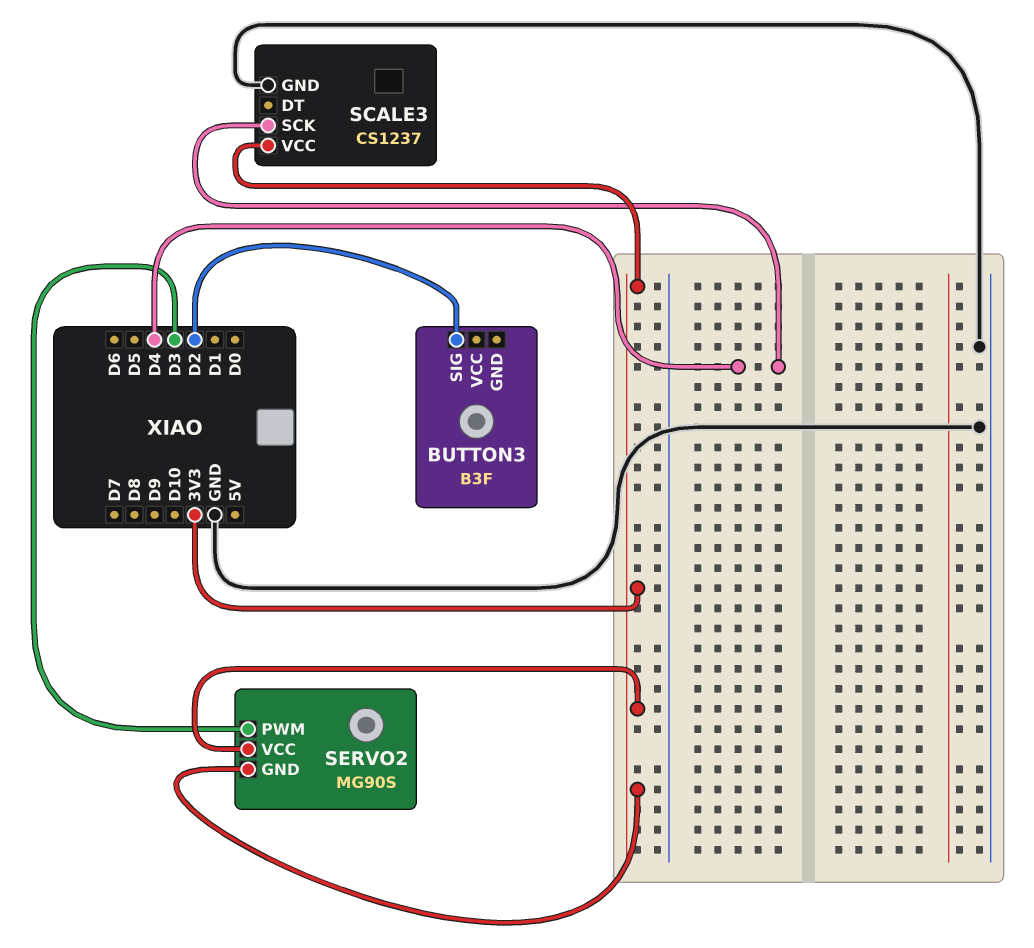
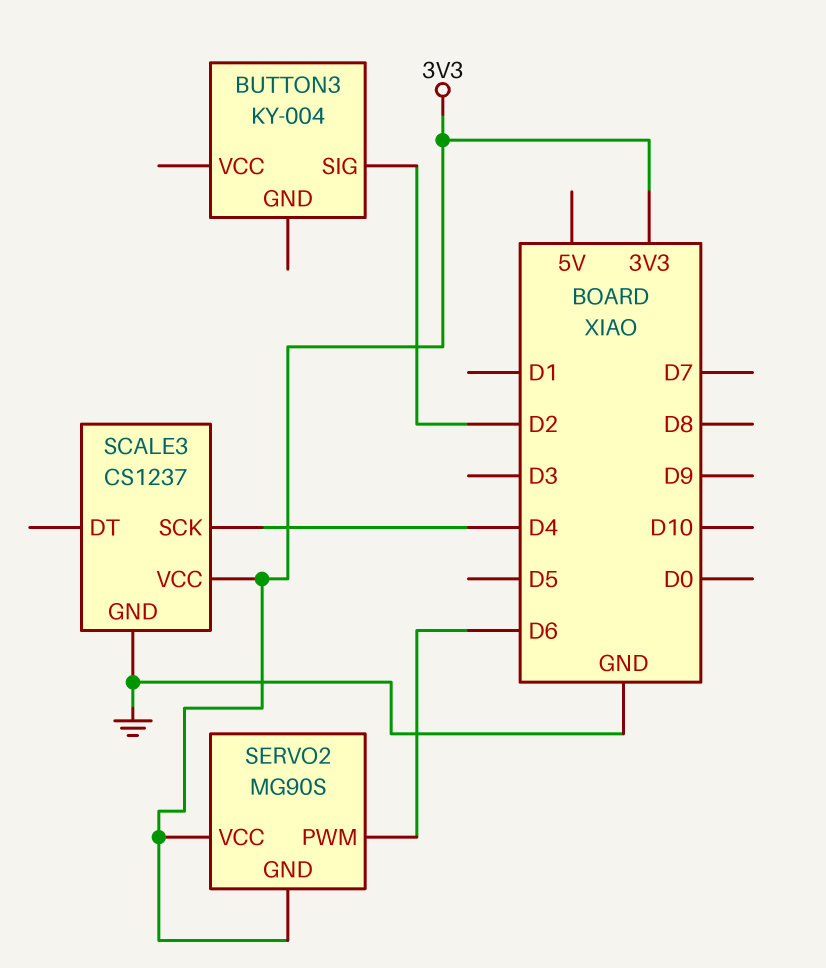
BUTTON3: B3F -> KY-004
SERVO2 pin PWM: D3 -> D6

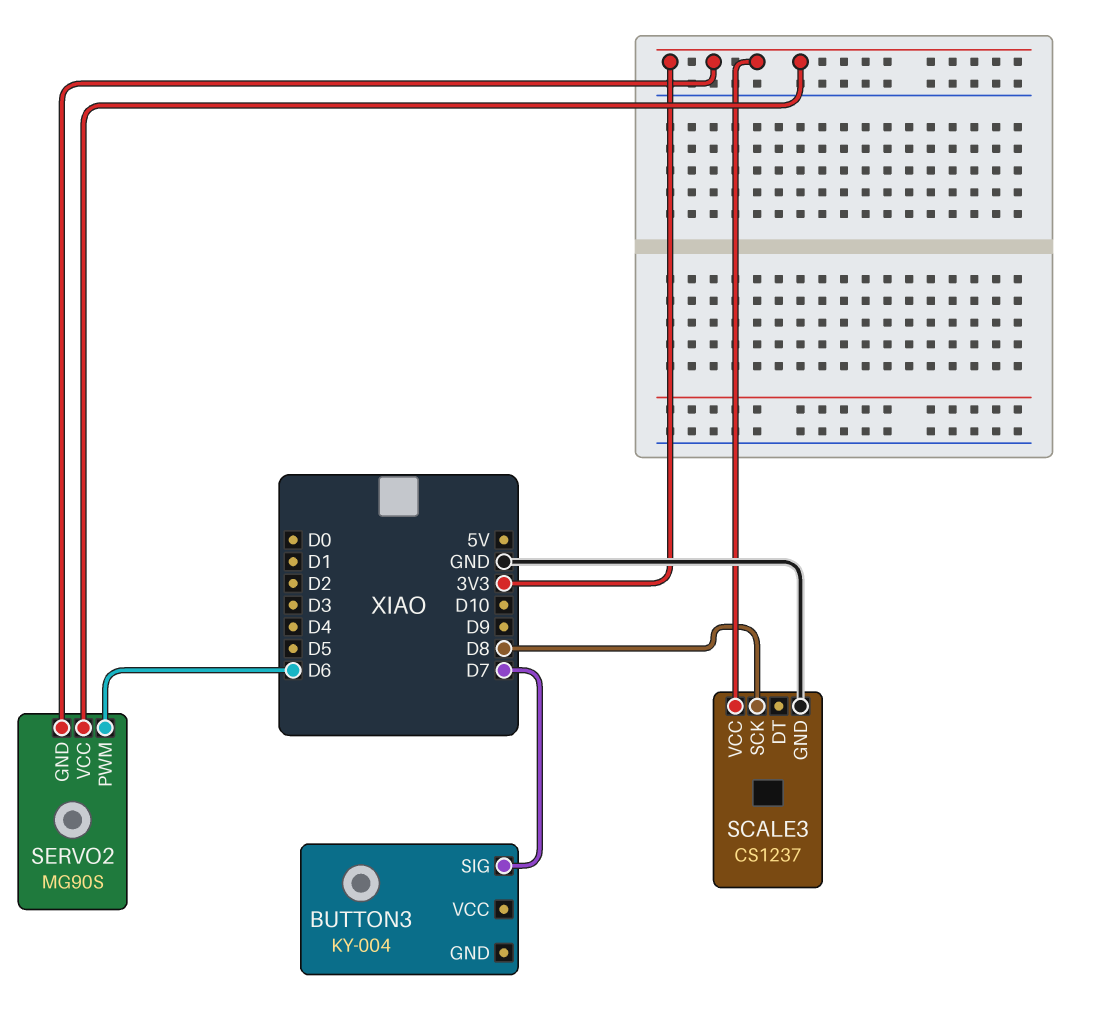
BUTTON3 pin SIG: D2 -> D7
SCALE3 pin SCK: D4 -> D8

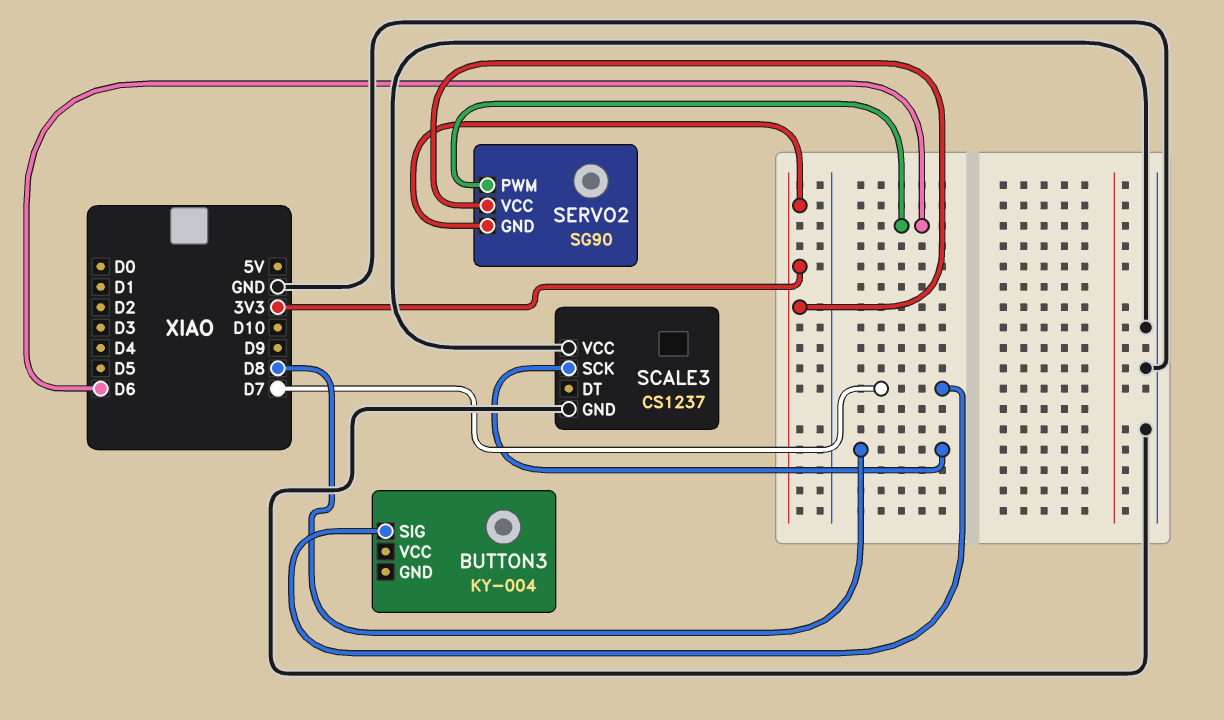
SCALE3 pin VCC: 3V3 -> GND
SERVO2: MG90S -> SG90

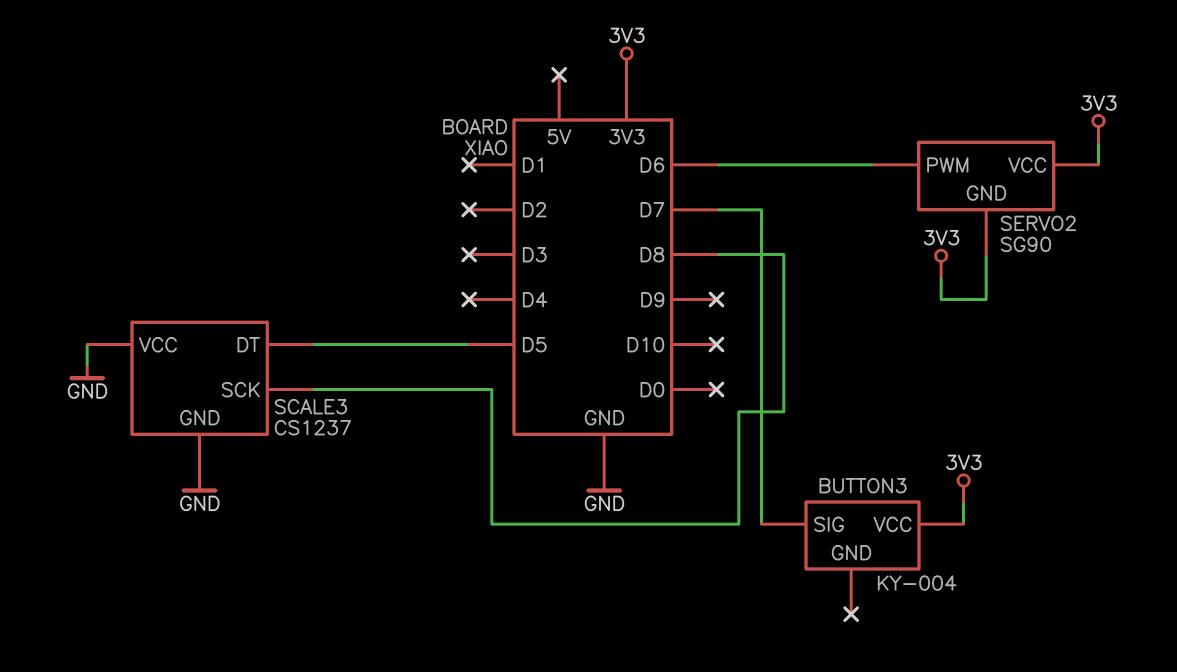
BUTTON3 pin VCC: none -> 3V3
SCALE3 pin DT: none -> D5

